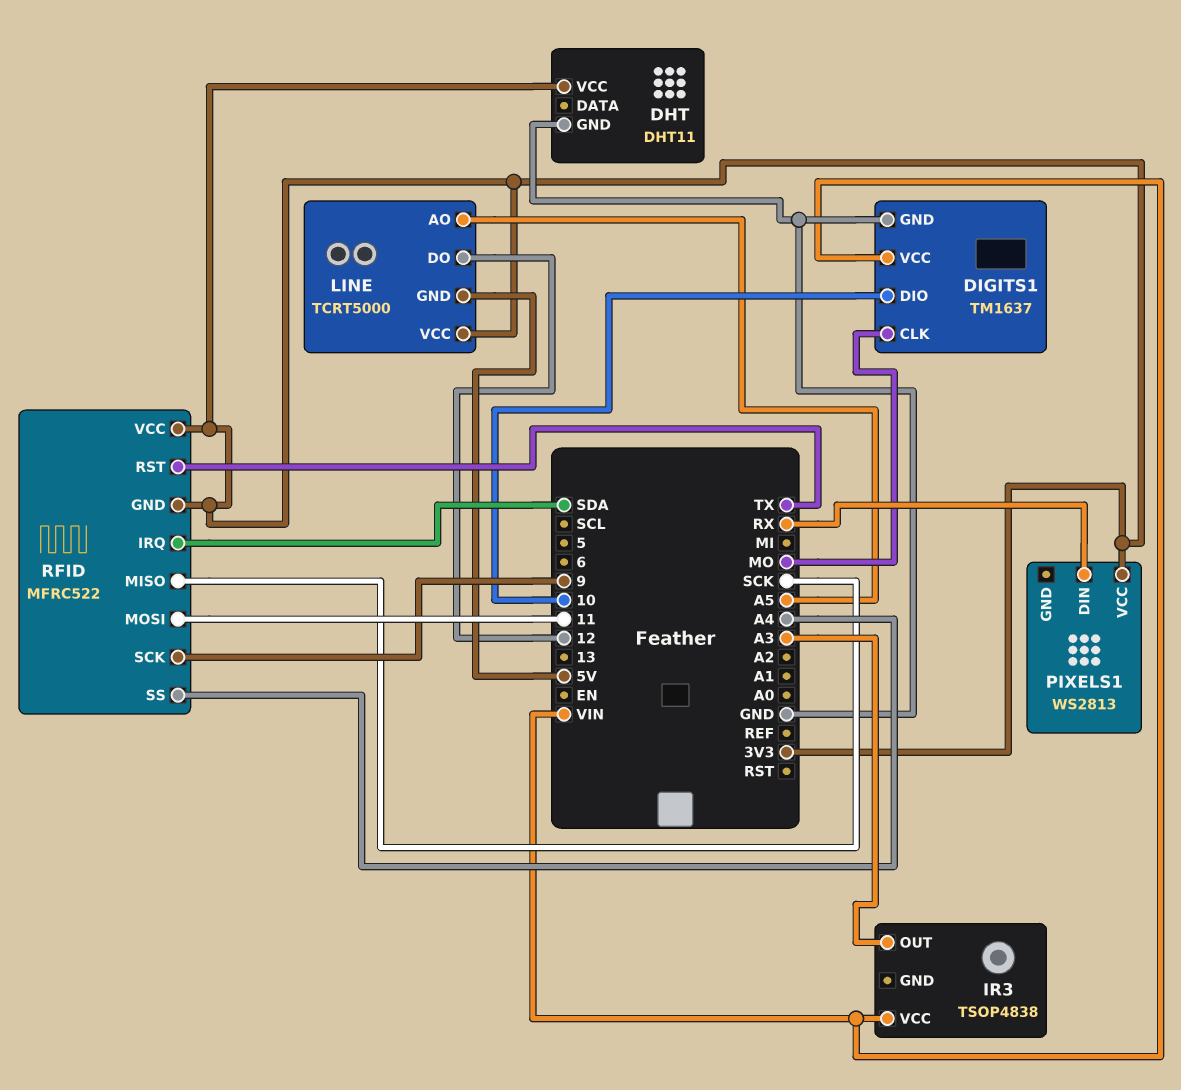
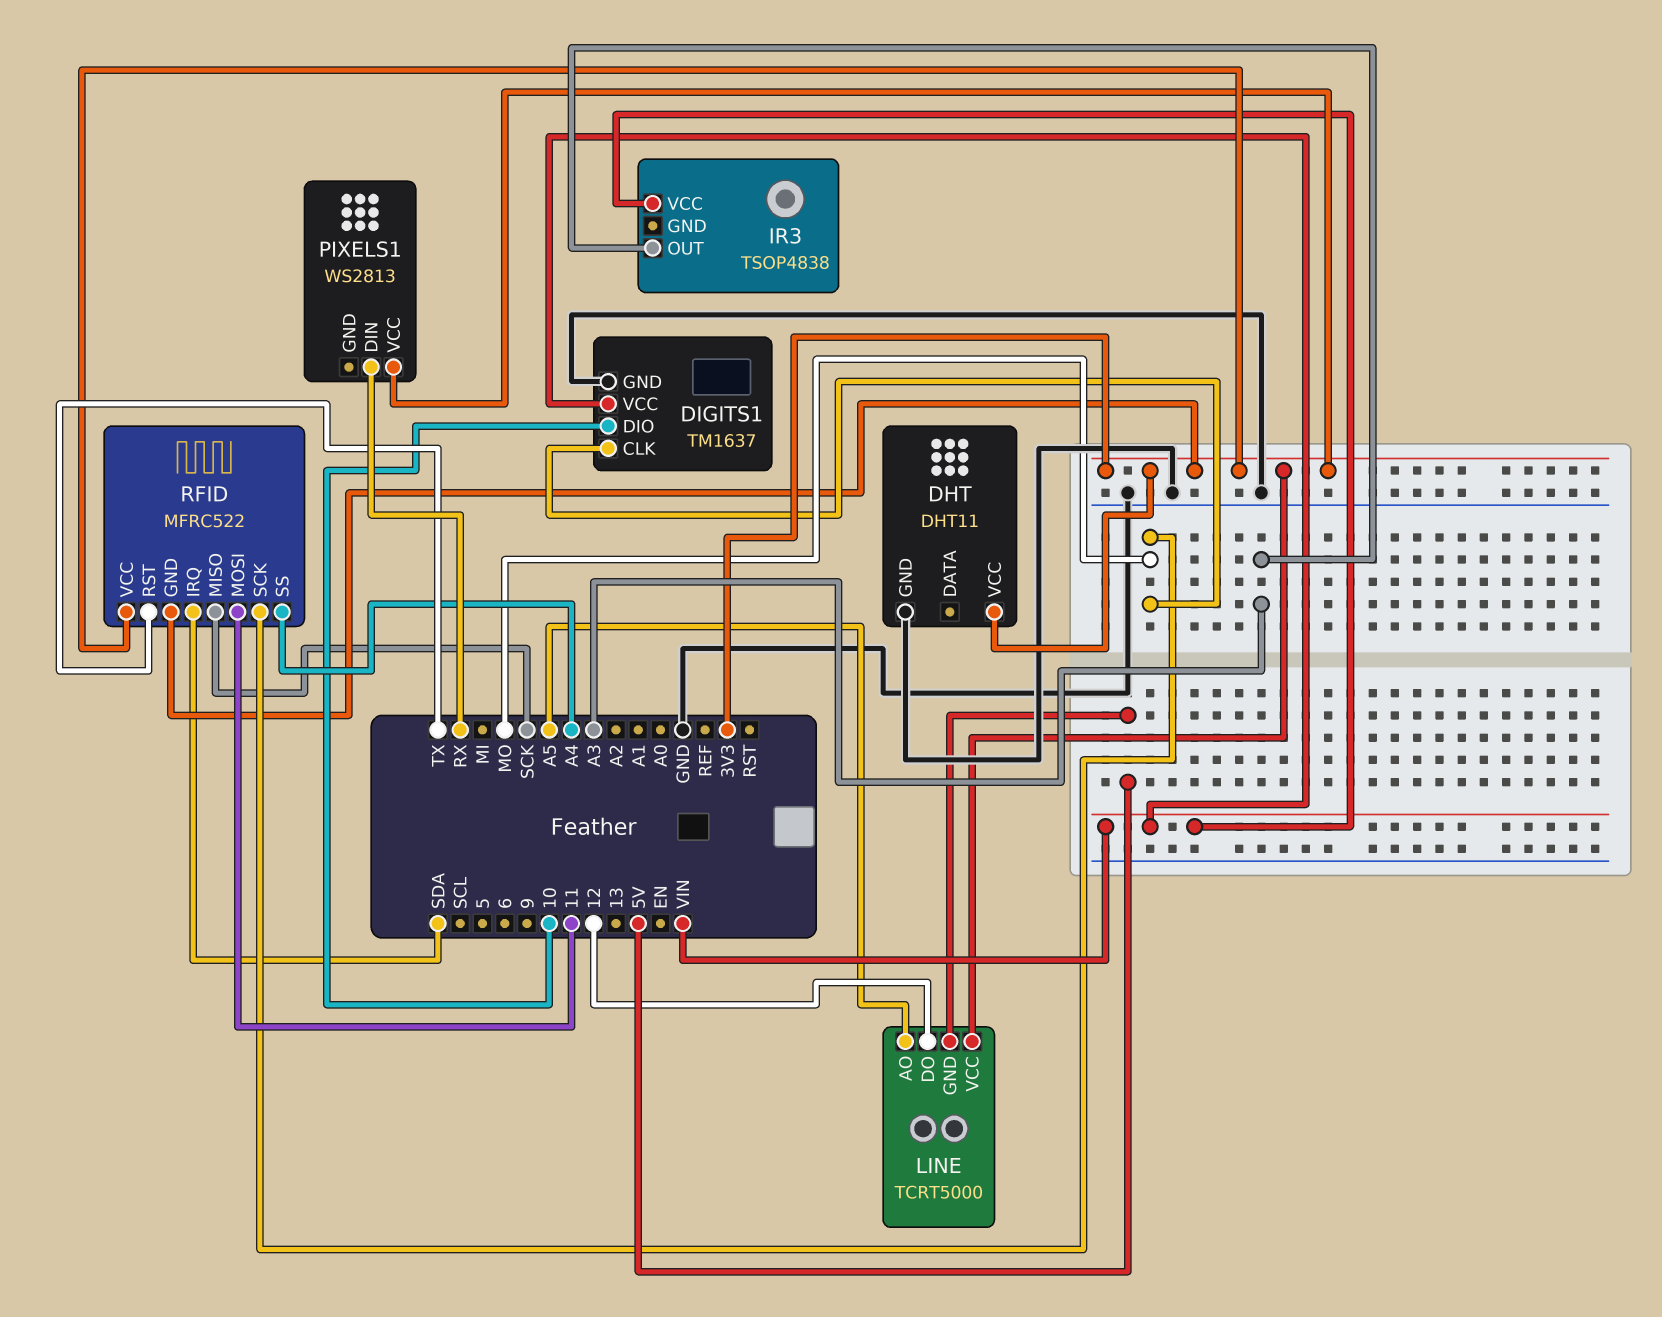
RFID pin SCK: 9 -> MO

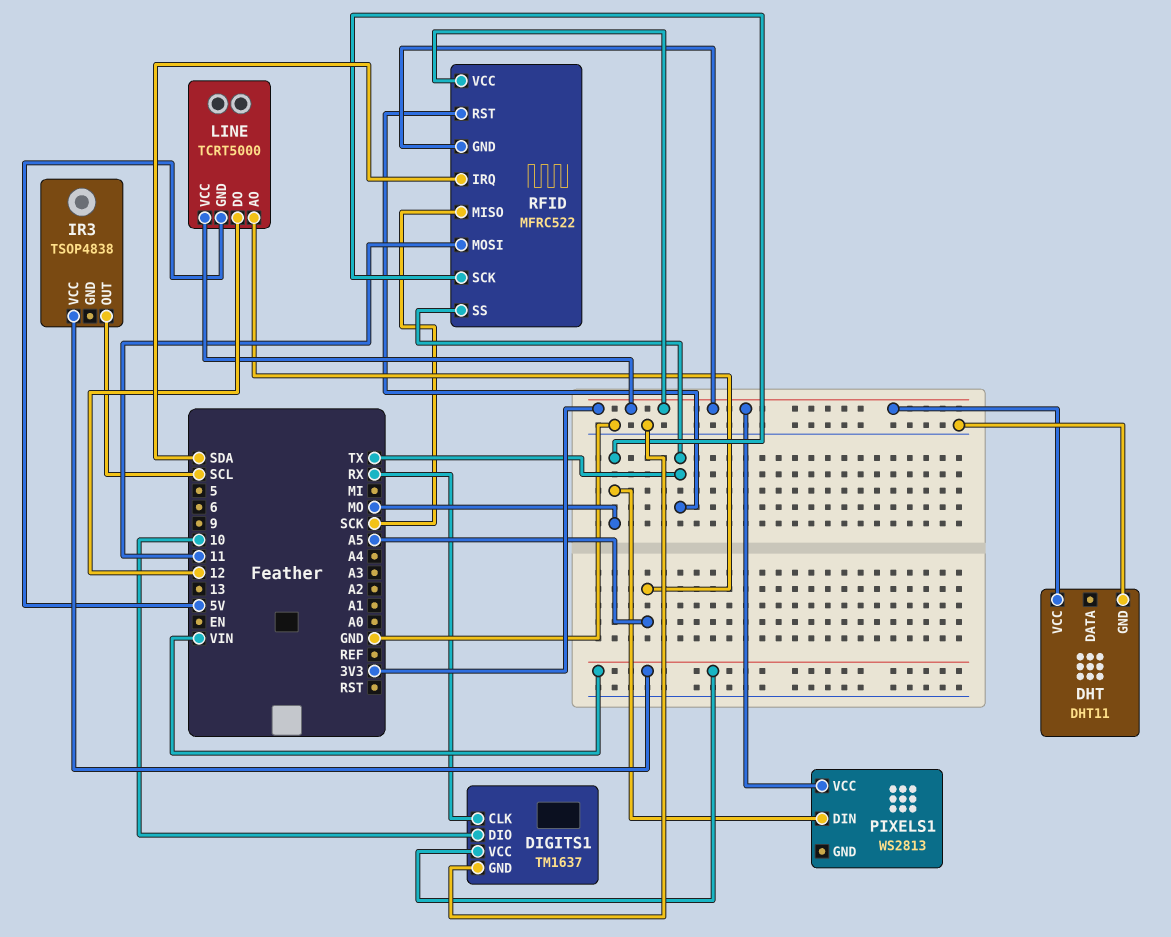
DIGITS1 pin CLK: MO -> RX
IR3 pin OUT: A3 -> SCL
PIXELS1 pin DIN: RX -> MO
RFID pin SS: A4 -> TX

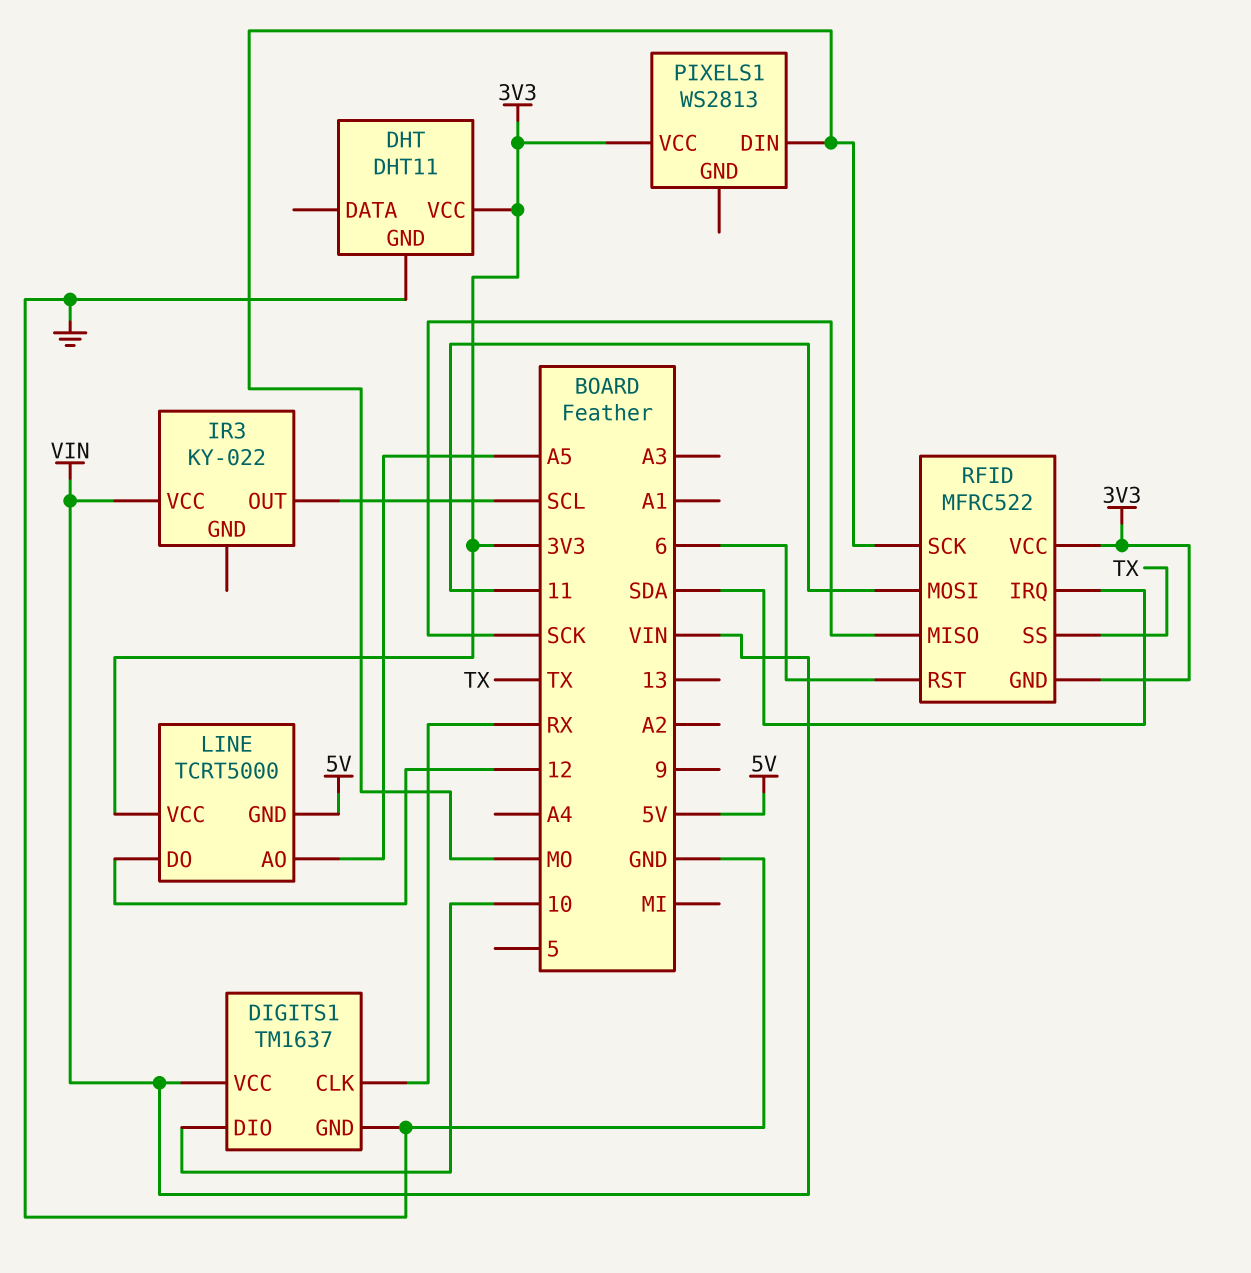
IR3: TSOP4838 -> KY-022
RFID pin RST: TX -> 6

